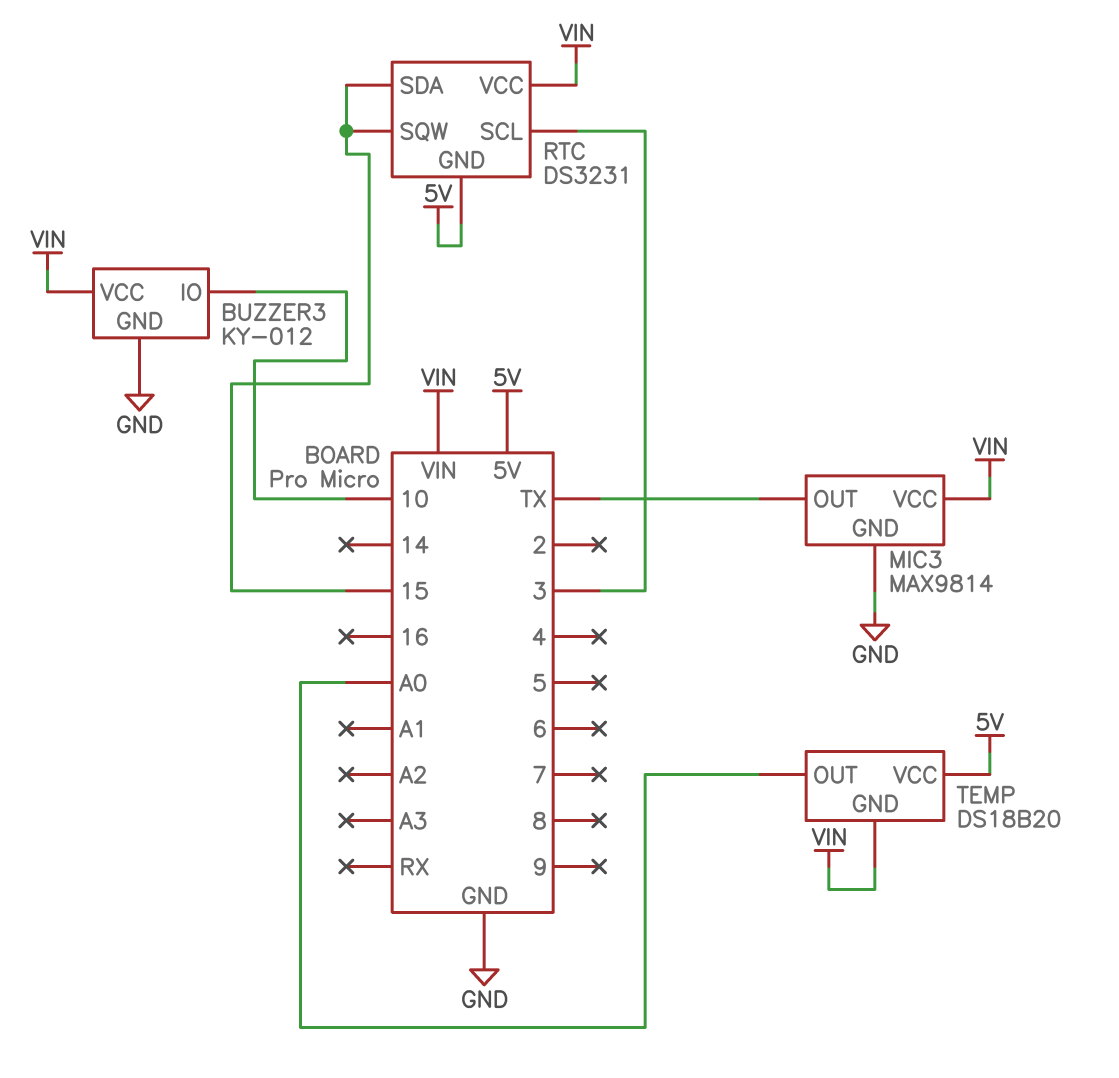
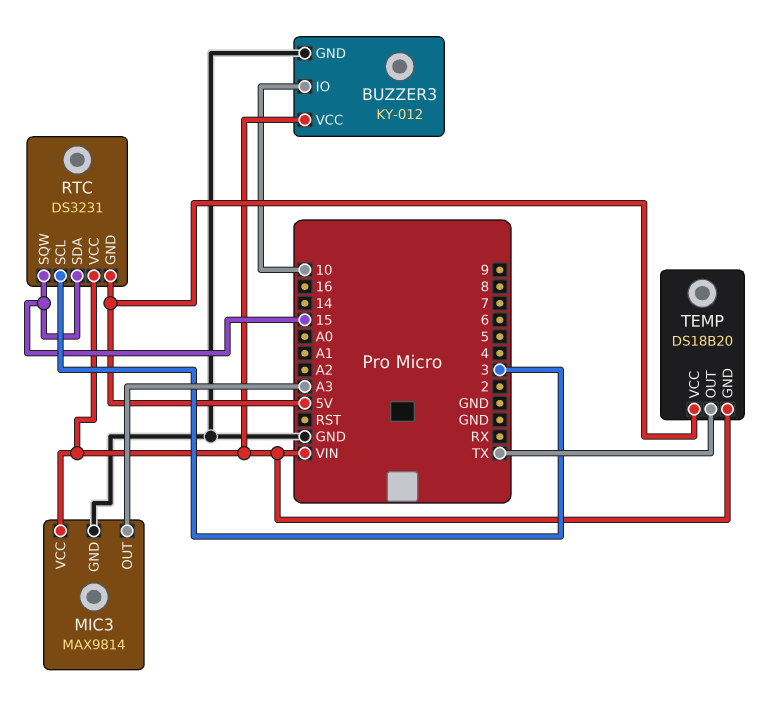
MIC3 pin OUT: TX -> A3
TEMP pin OUT: A0 -> TX

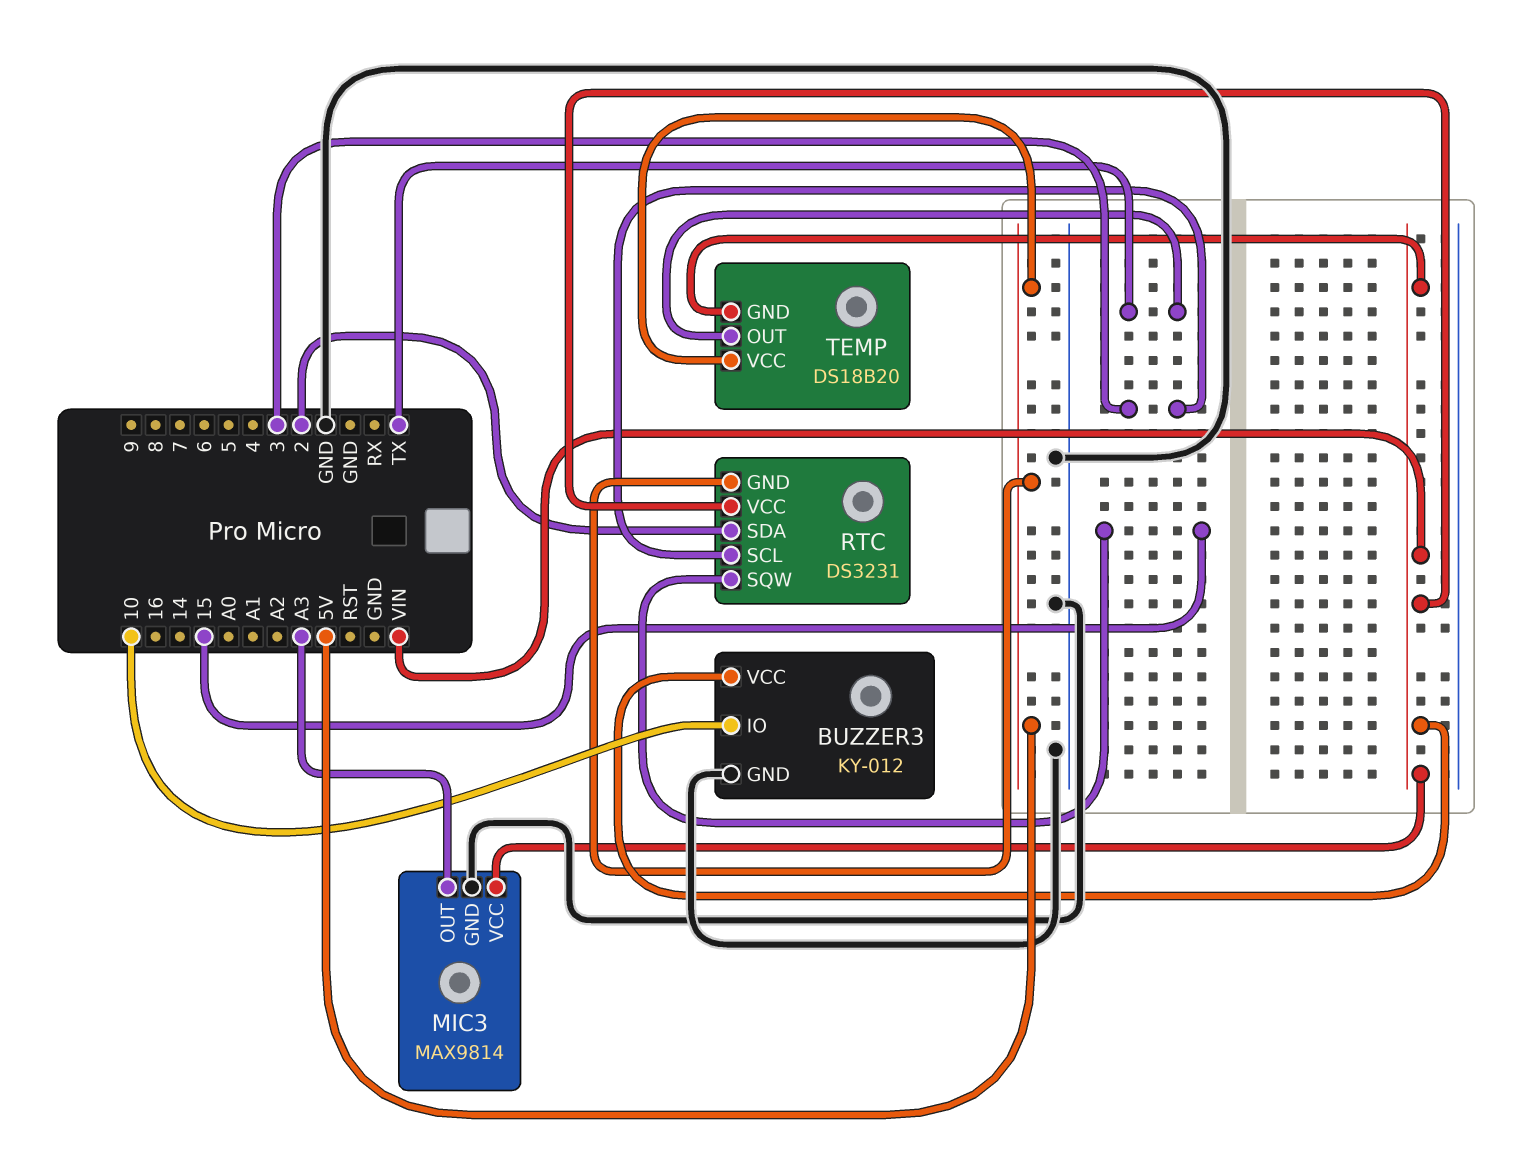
RTC pin SDA: 15 -> 2

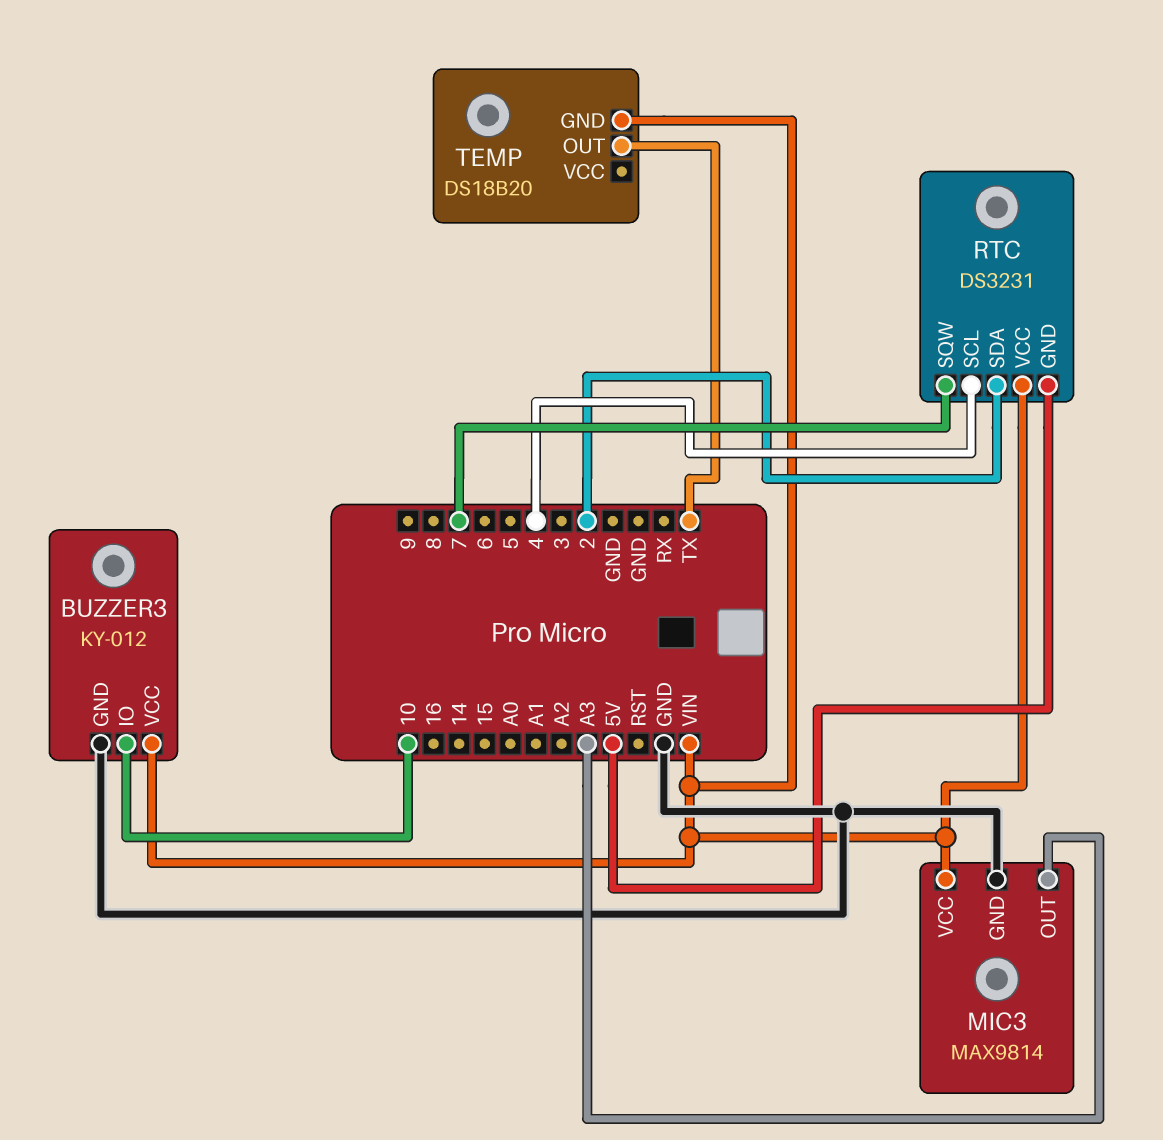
RTC pin SCL: 3 -> 4
RTC pin SQW: 15 -> 7
TEMP pin VCC: 5V -> none

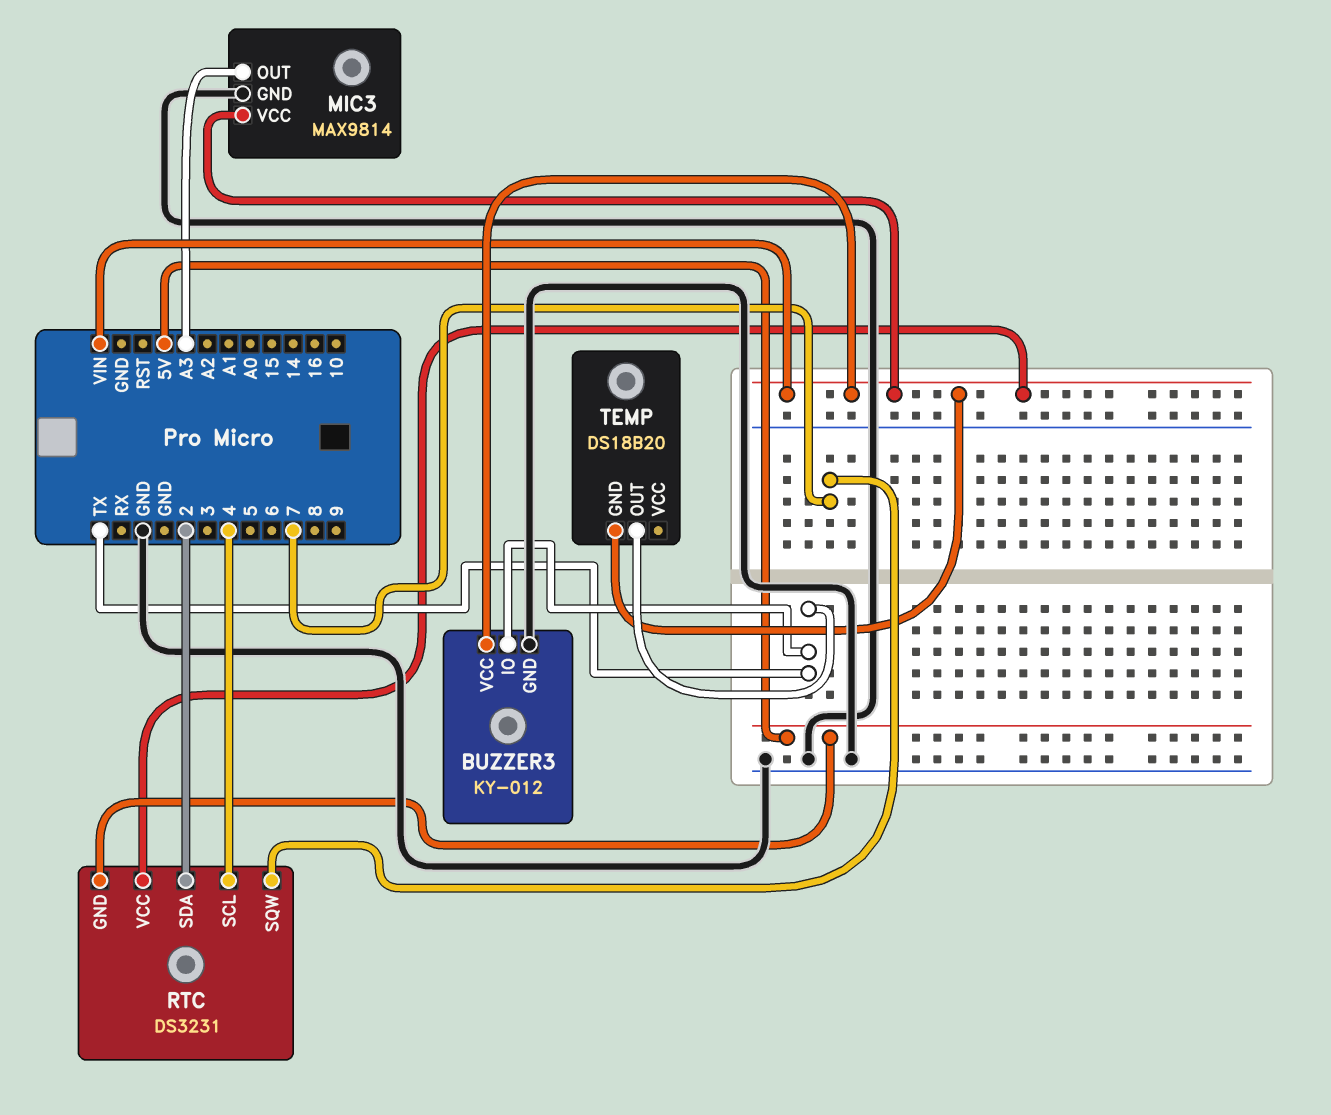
BUZZER3 pin IO: 10 -> TX

